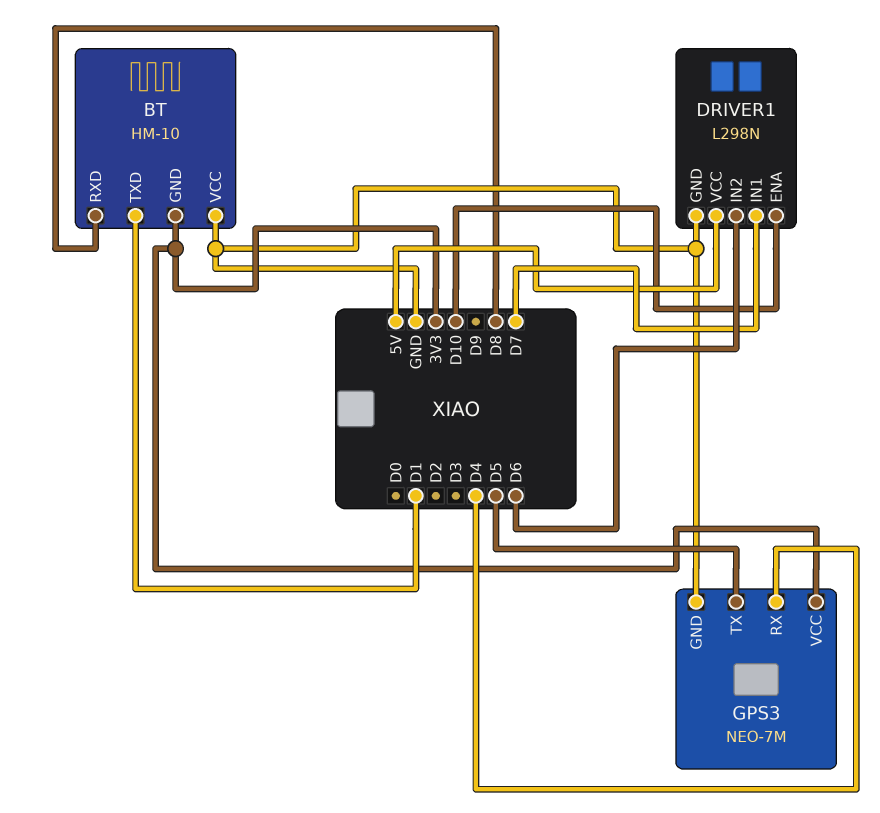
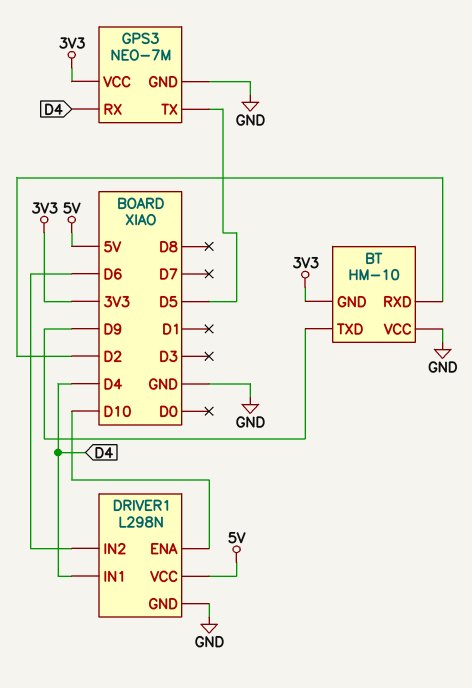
BT pin RXD: D8 -> D2
BT pin TXD: D1 -> D9
DRIVER1 pin IN1: D7 -> D4

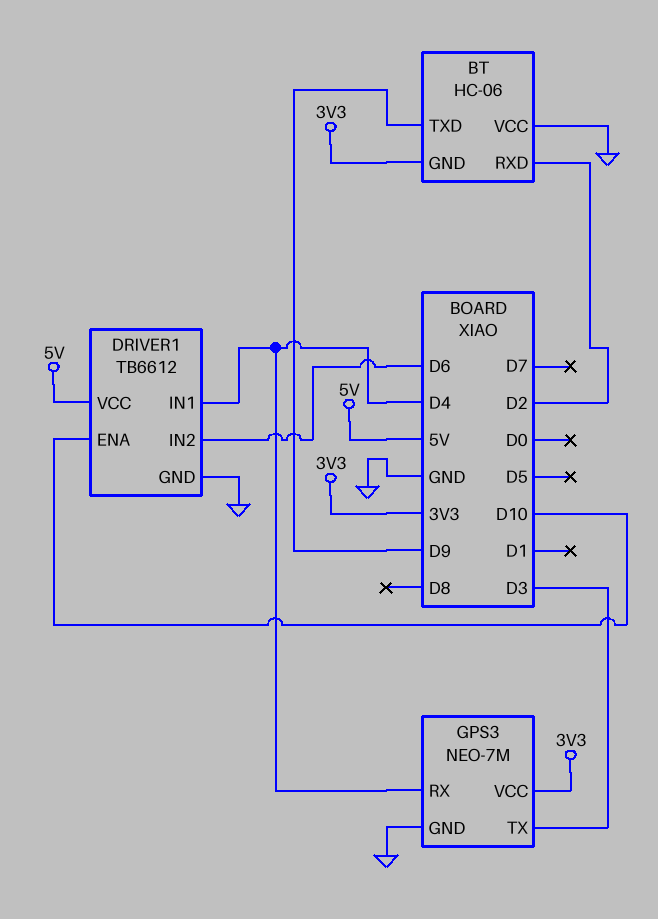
BT: HM-10 -> HC-06
DRIVER1: L298N -> TB6612
GPS3 pin TX: D5 -> D3

